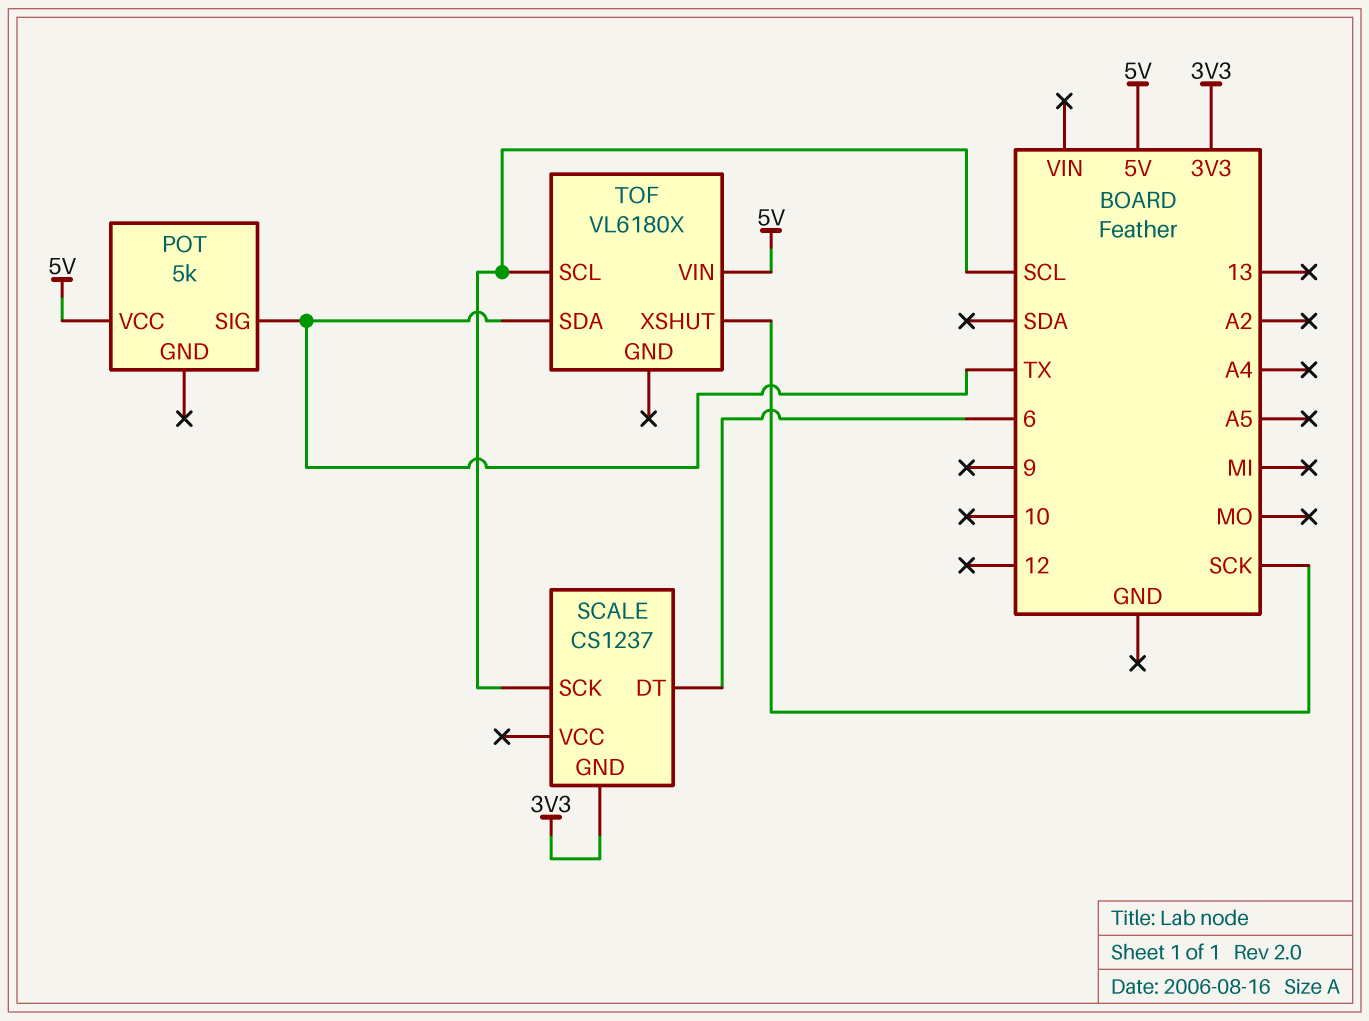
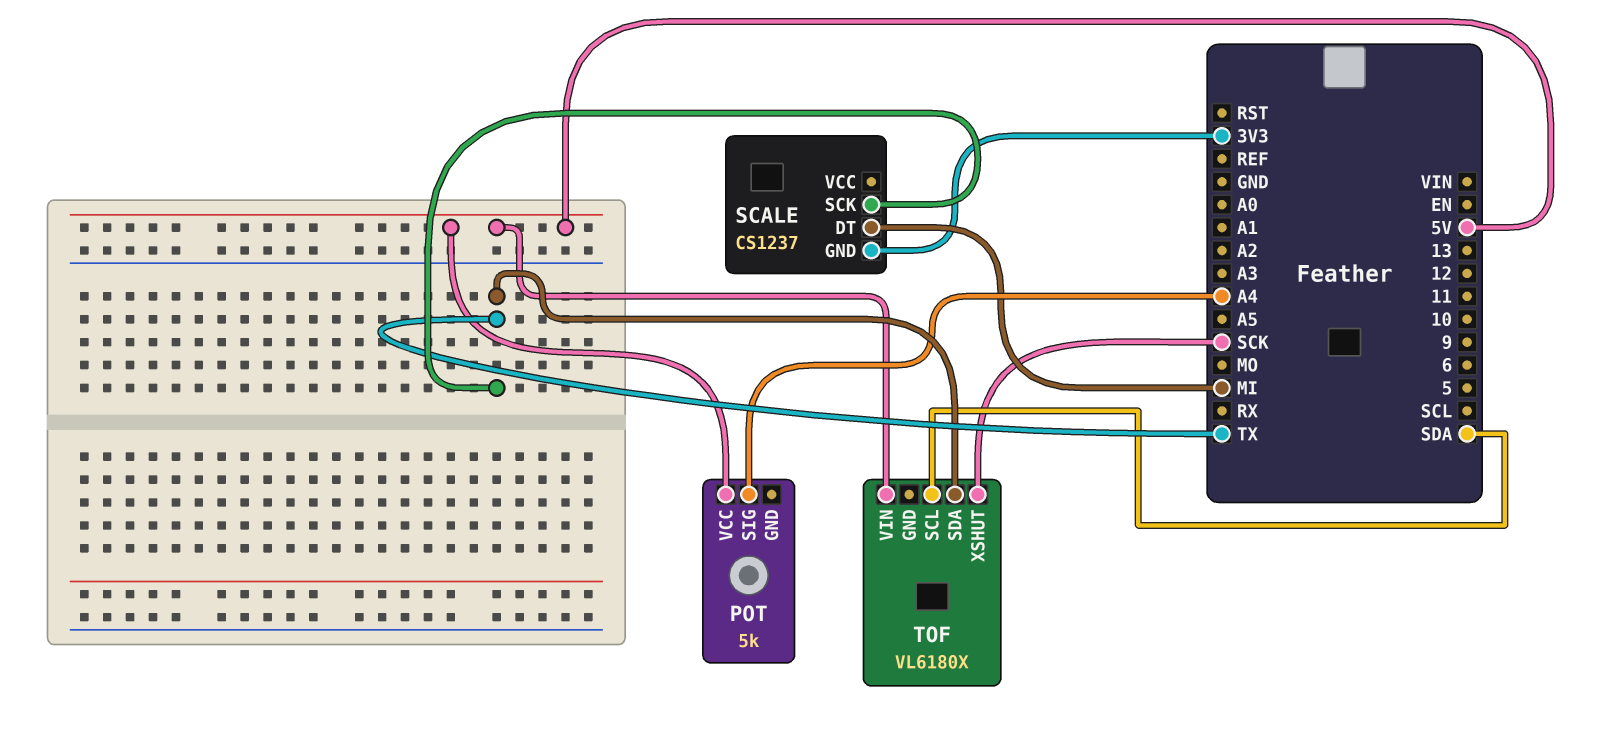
POT pin SIG: TX -> A4
SCALE pin DT: 6 -> MI
SCALE pin SCK: SCL -> TX
TOF pin SCL: SCL -> SDA

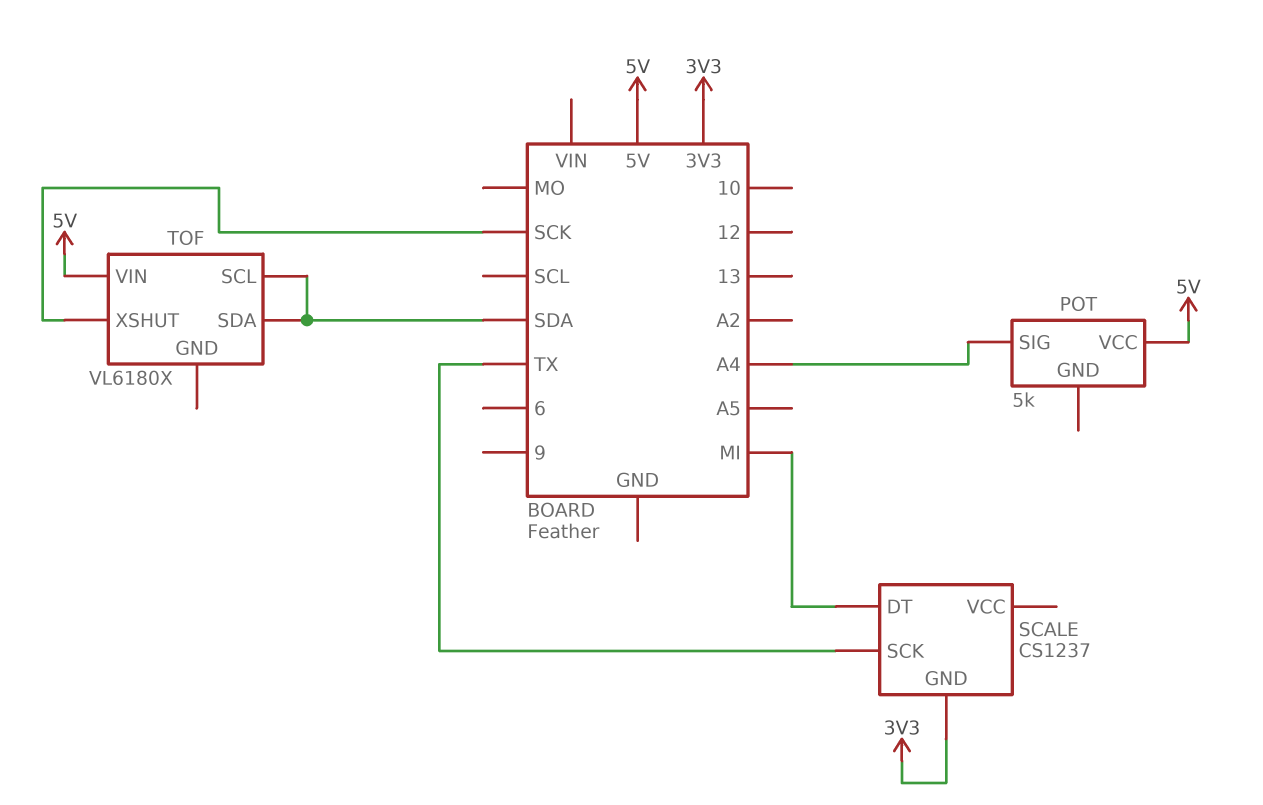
TOF pin SDA: TX -> SDA

